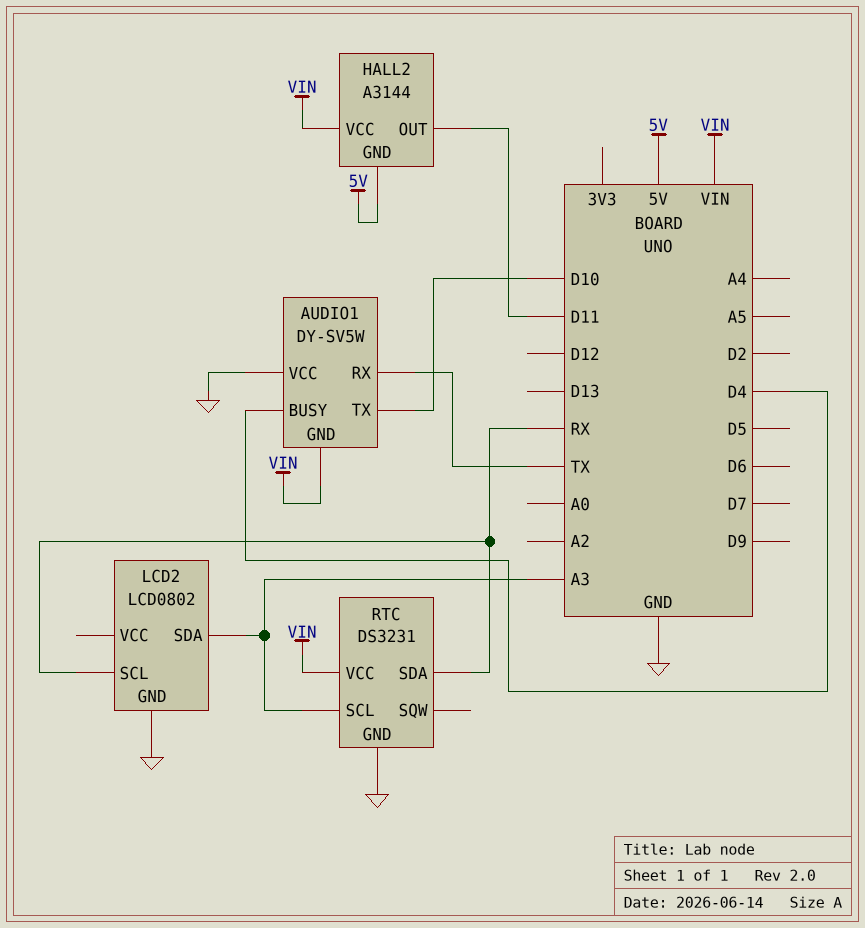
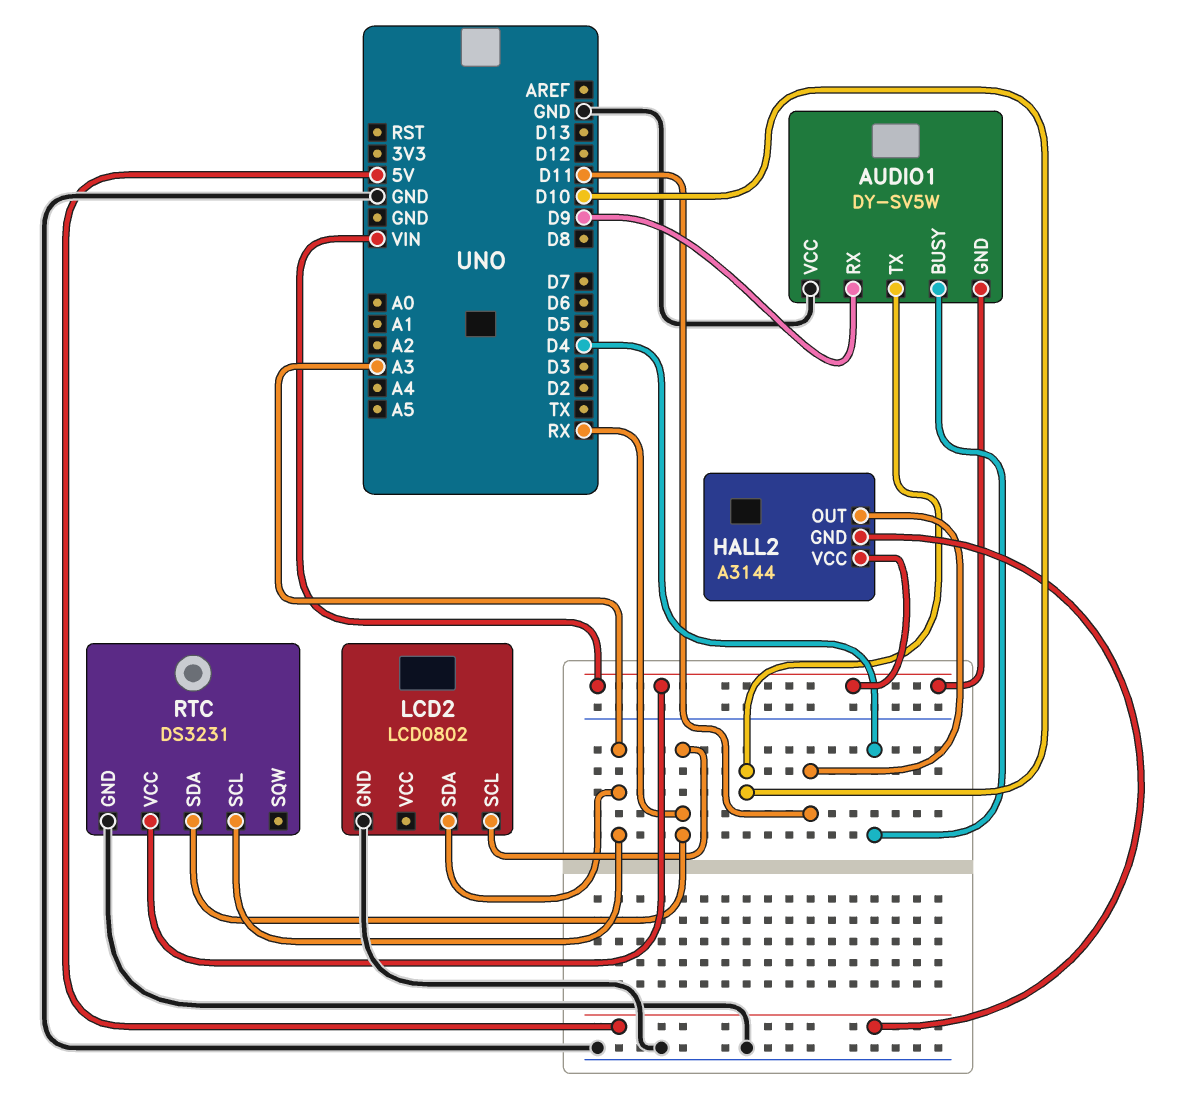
AUDIO1 pin RX: TX -> D9

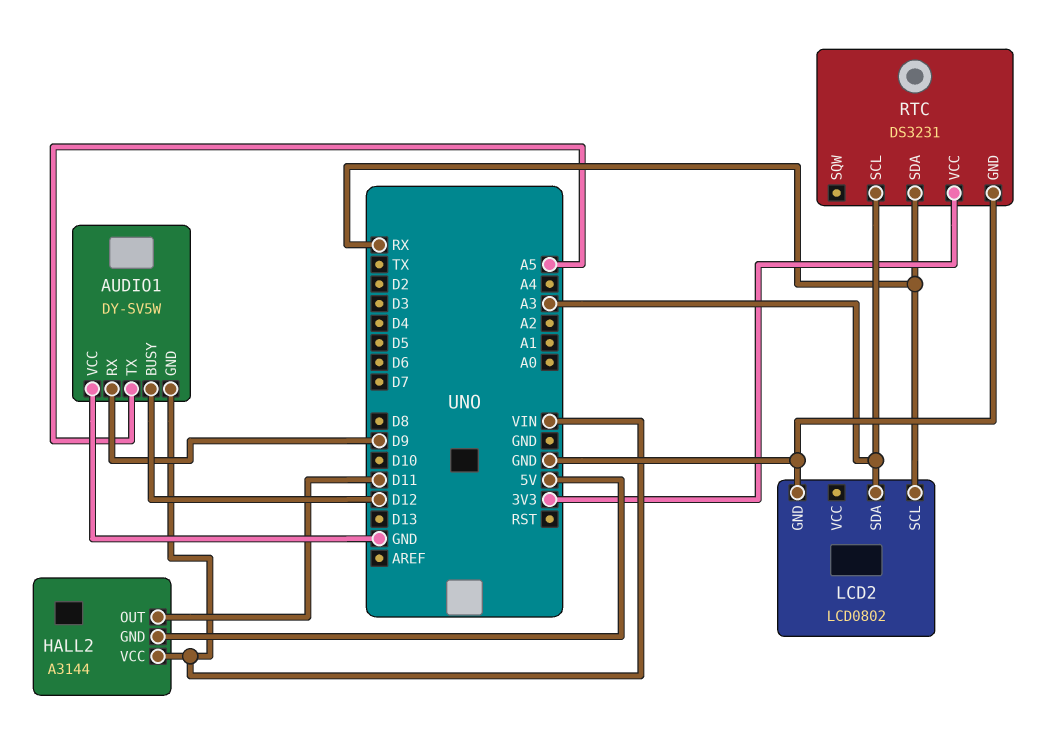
AUDIO1 pin BUSY: D4 -> D12
AUDIO1 pin TX: D10 -> A5
RTC pin VCC: VIN -> 3V3

